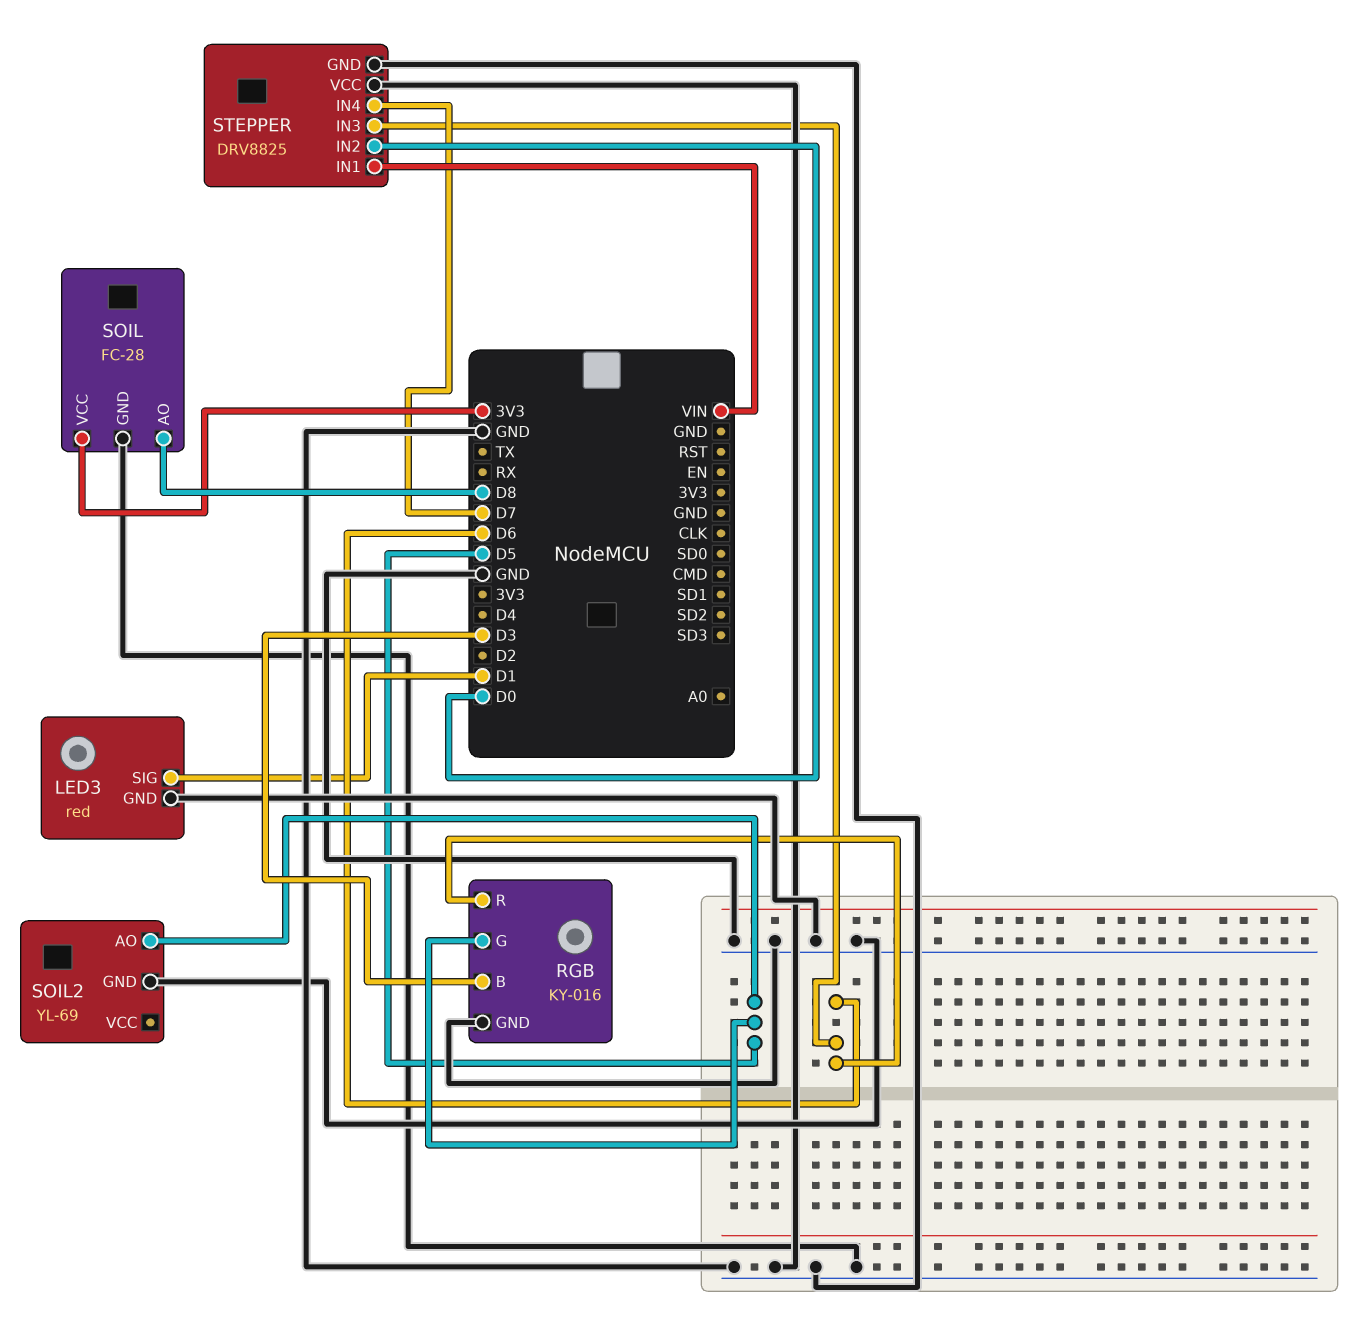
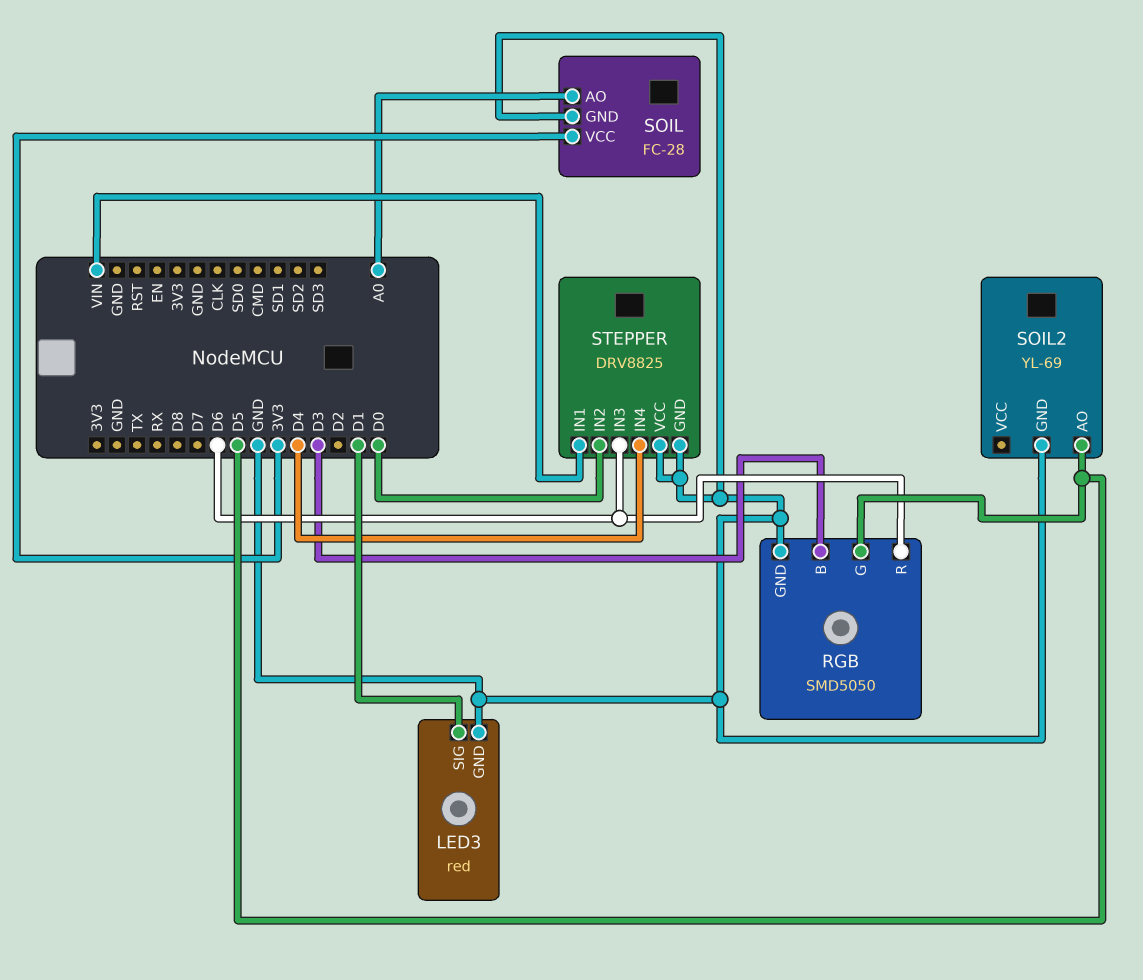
RGB: KY-016 -> SMD5050
SOIL pin AO: D8 -> A0
STEPPER pin IN4: D7 -> D4

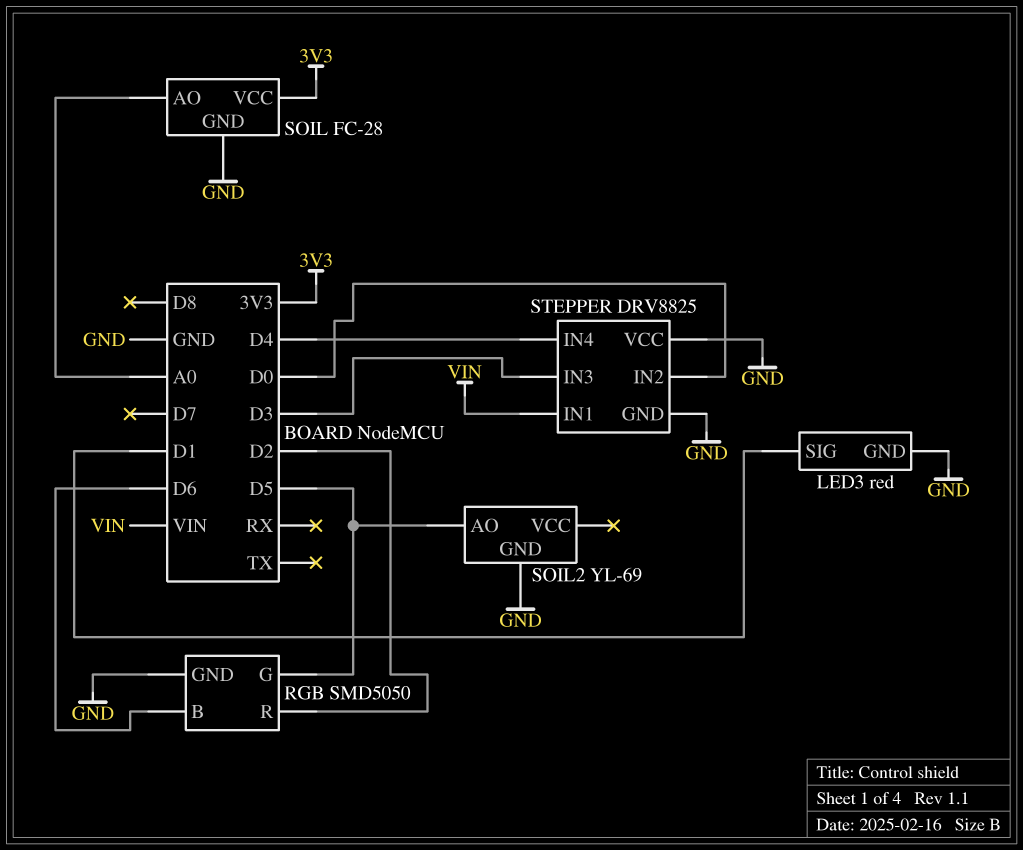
RGB pin B: D3 -> D6
RGB pin R: D6 -> D2
STEPPER pin IN3: D6 -> D3

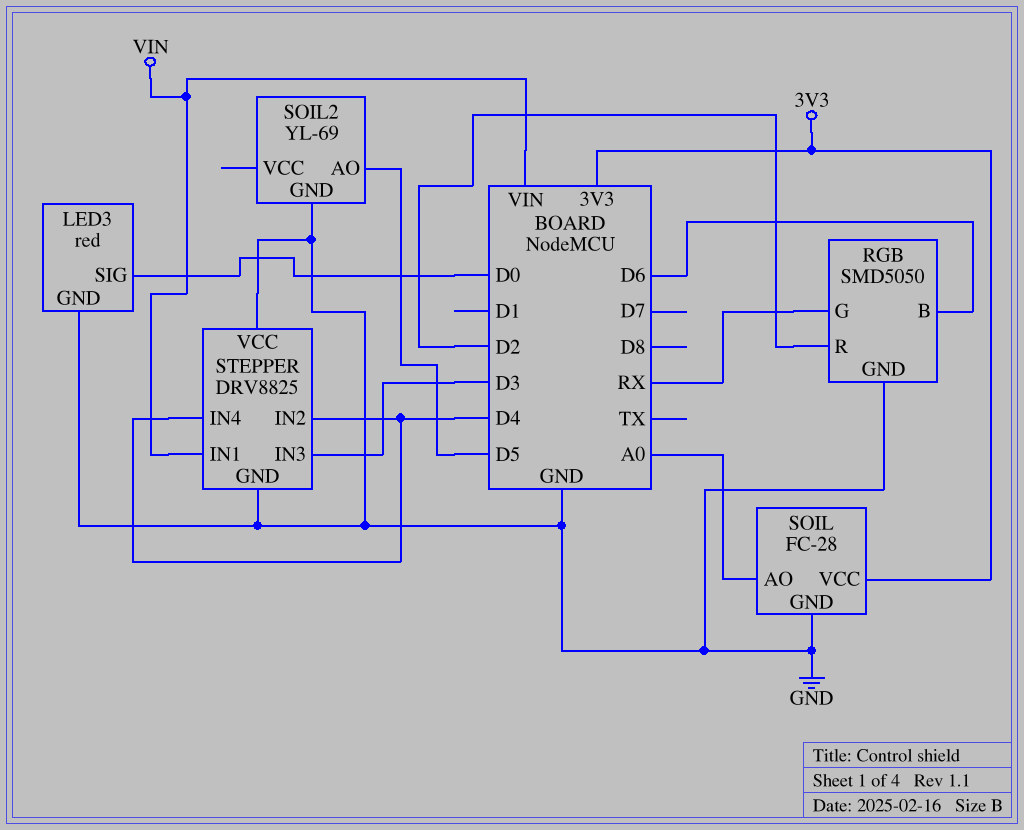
LED3 pin SIG: D1 -> D0
RGB pin G: D5 -> RX
STEPPER pin IN2: D0 -> D4

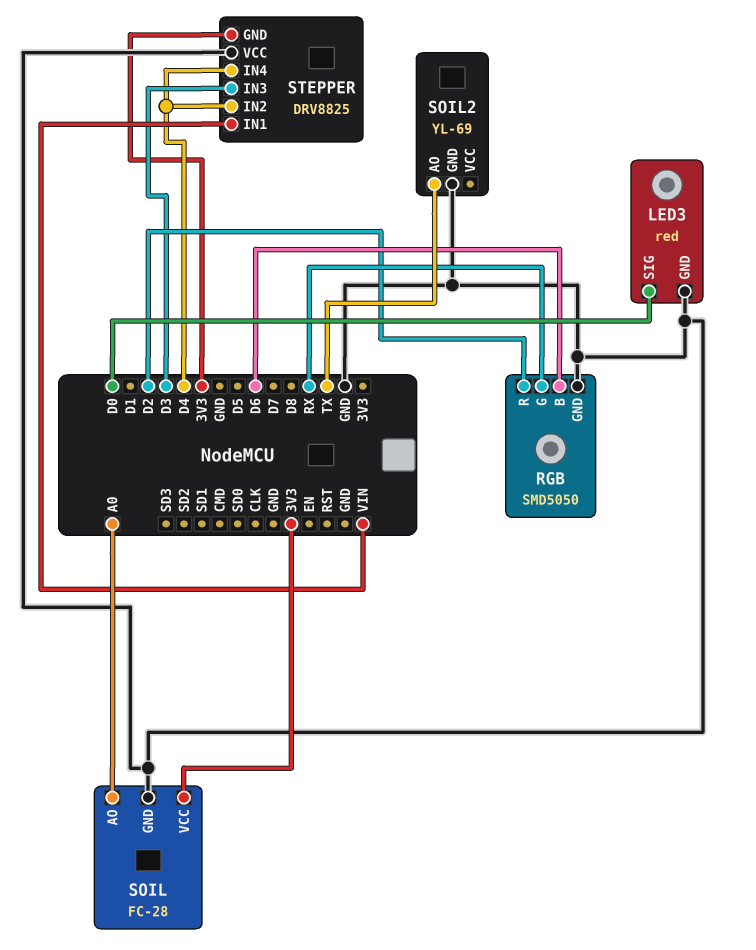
SOIL2 pin AO: D5 -> TX
STEPPER pin GND: GND -> 3V3

